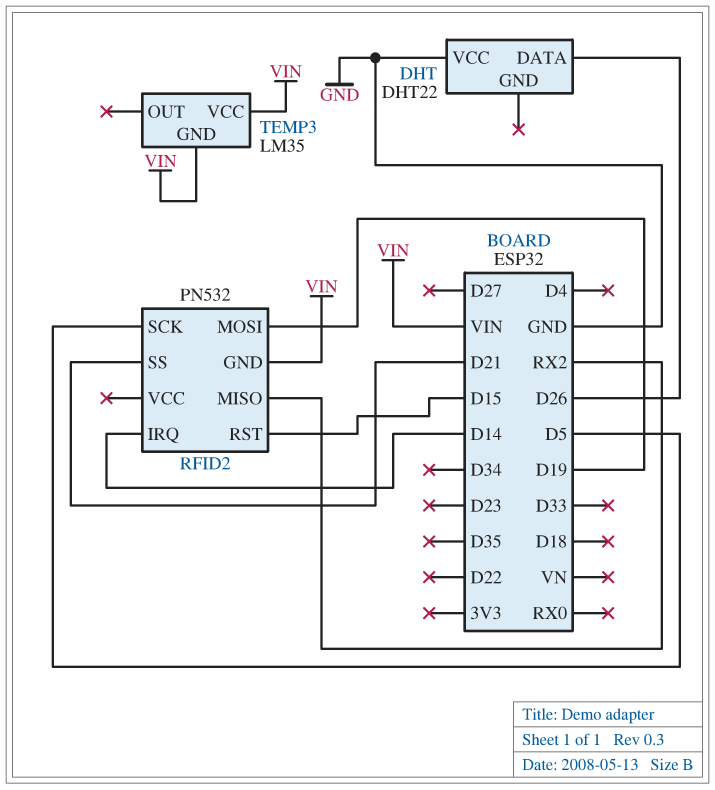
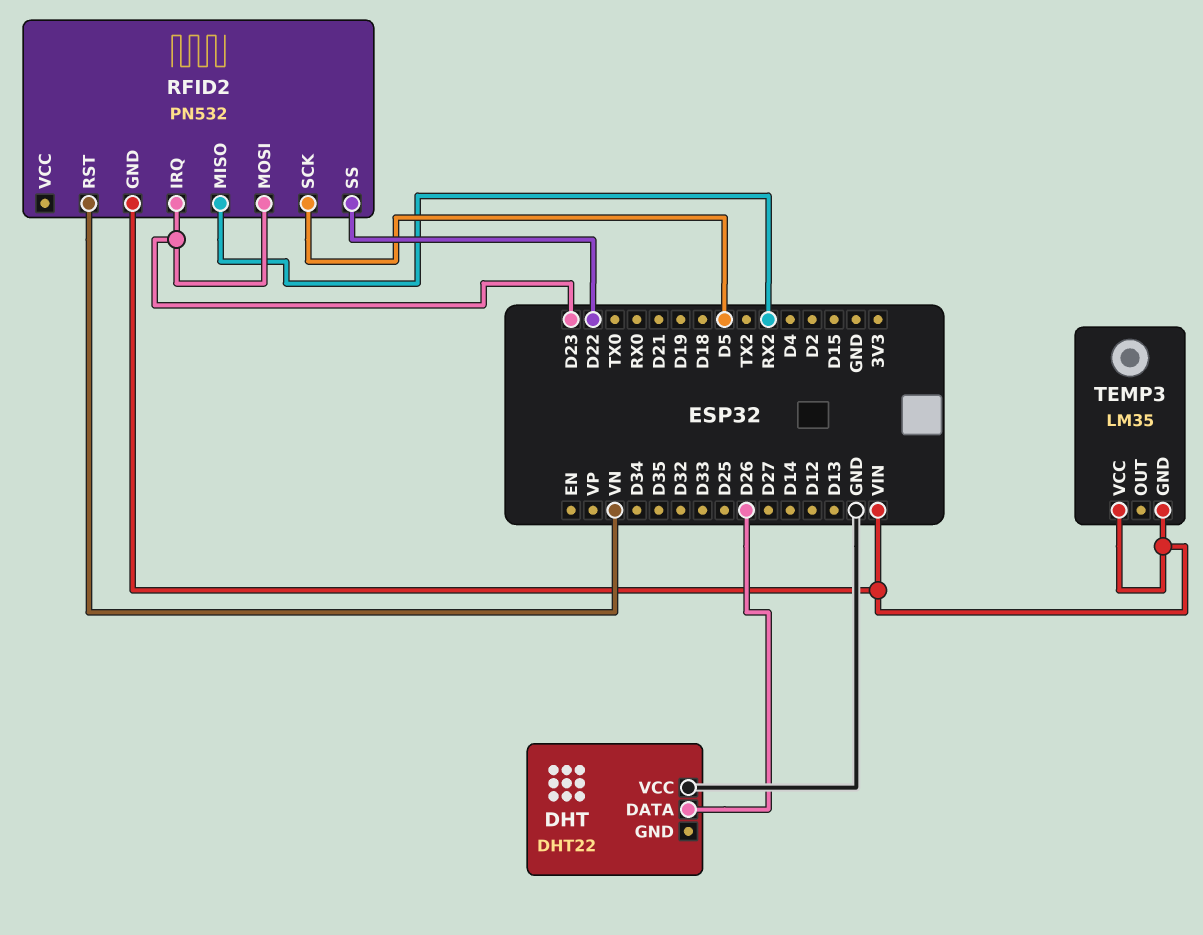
RFID2 pin IRQ: D14 -> D23
RFID2 pin MOSI: D19 -> D23
RFID2 pin RST: D15 -> VN
RFID2 pin SS: D21 -> D22

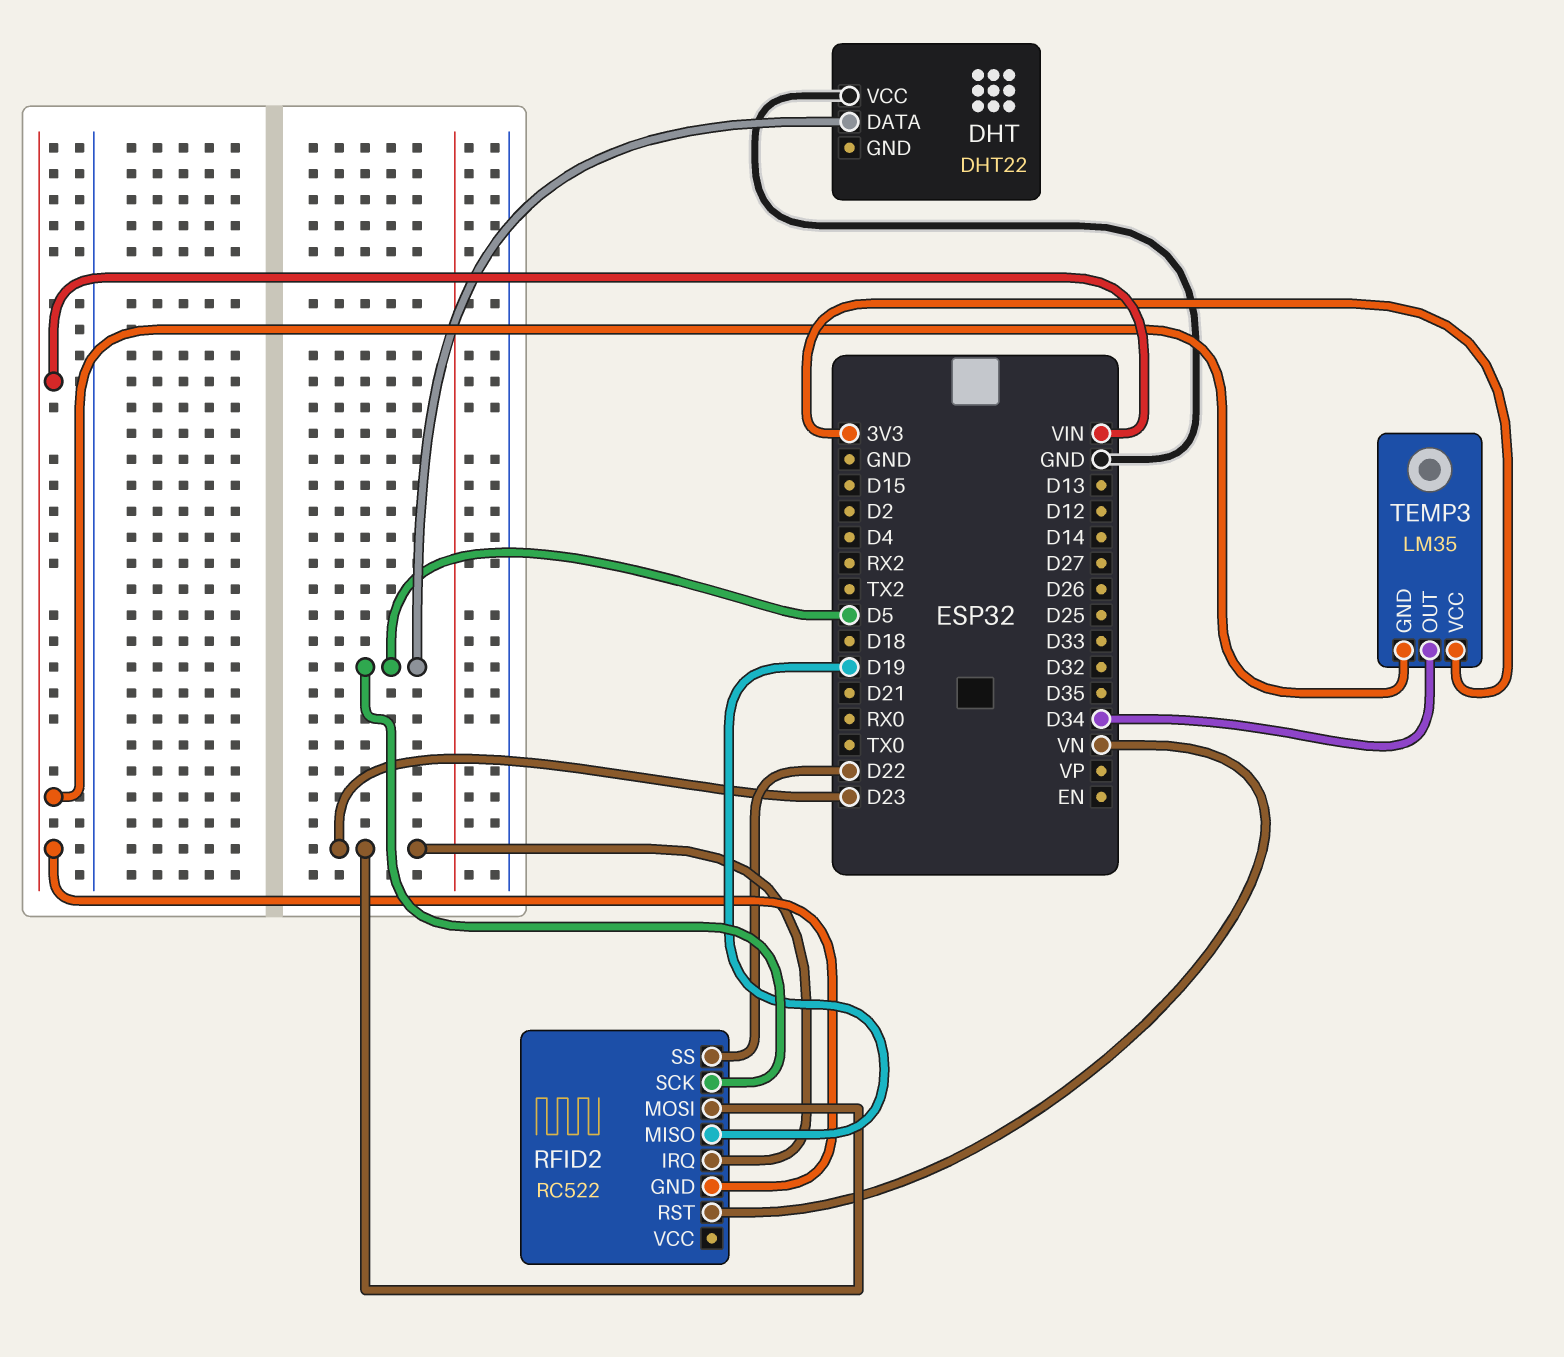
DHT pin DATA: D26 -> D5
RFID2: PN532 -> RC522
RFID2 pin MISO: RX2 -> D19
TEMP3 pin OUT: none -> D34
TEMP3 pin VCC: VIN -> 3V3

